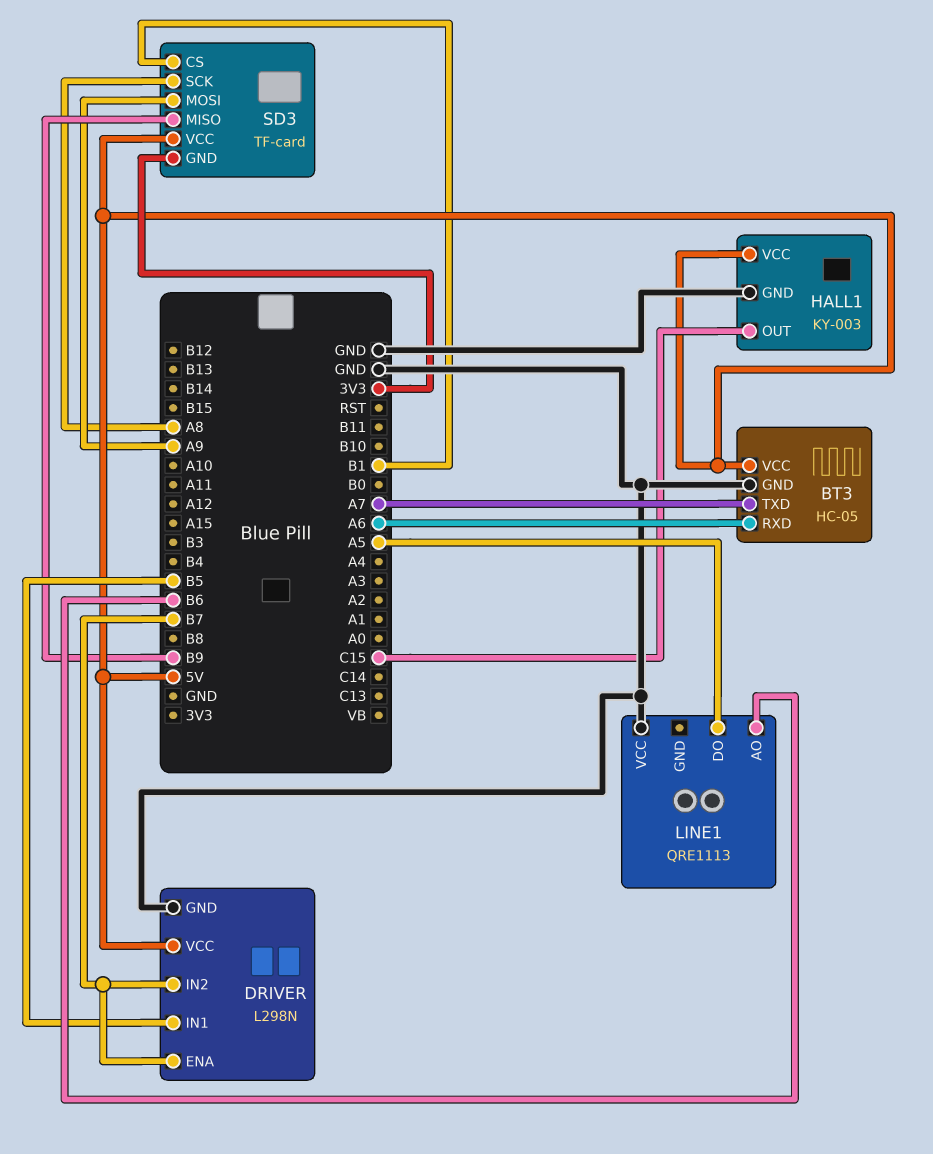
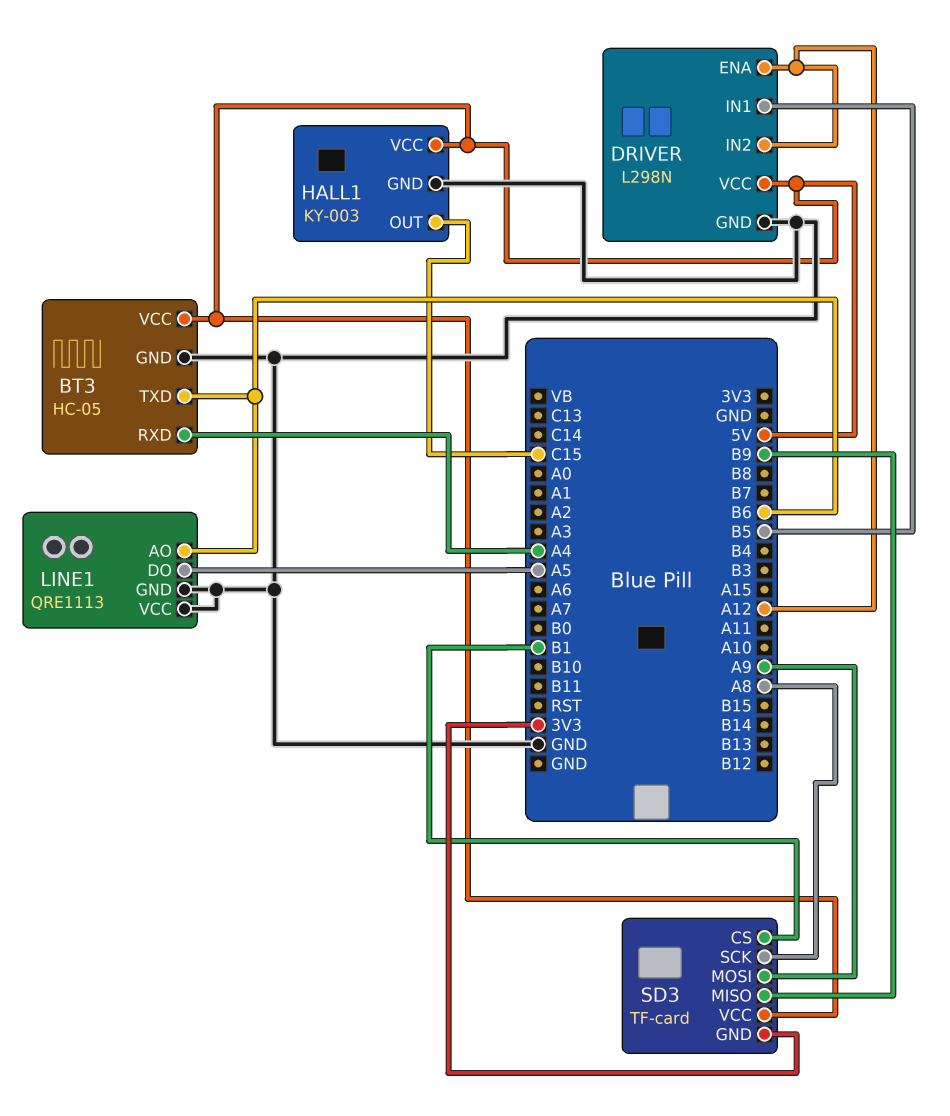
BT3 pin RXD: A6 -> A4
BT3 pin TXD: A7 -> B6
DRIVER pin ENA: B7 -> A12
DRIVER pin IN2: B7 -> A12
LINE1 pin GND: none -> GND

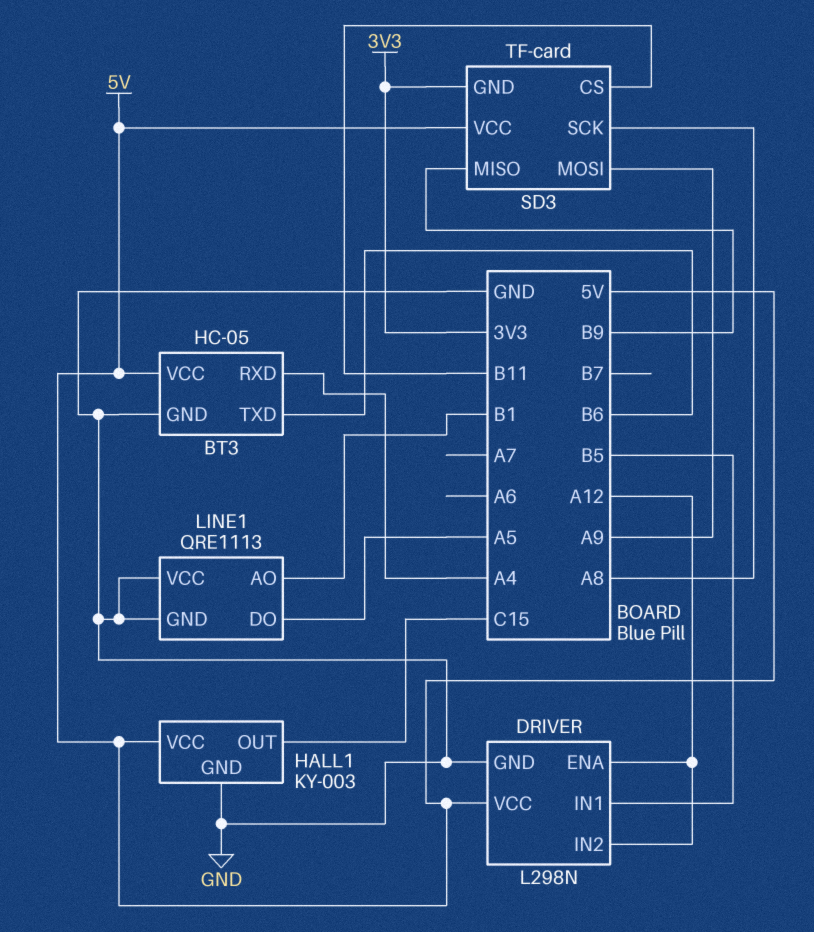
LINE1 pin AO: B6 -> B1
SD3 pin CS: B1 -> B11

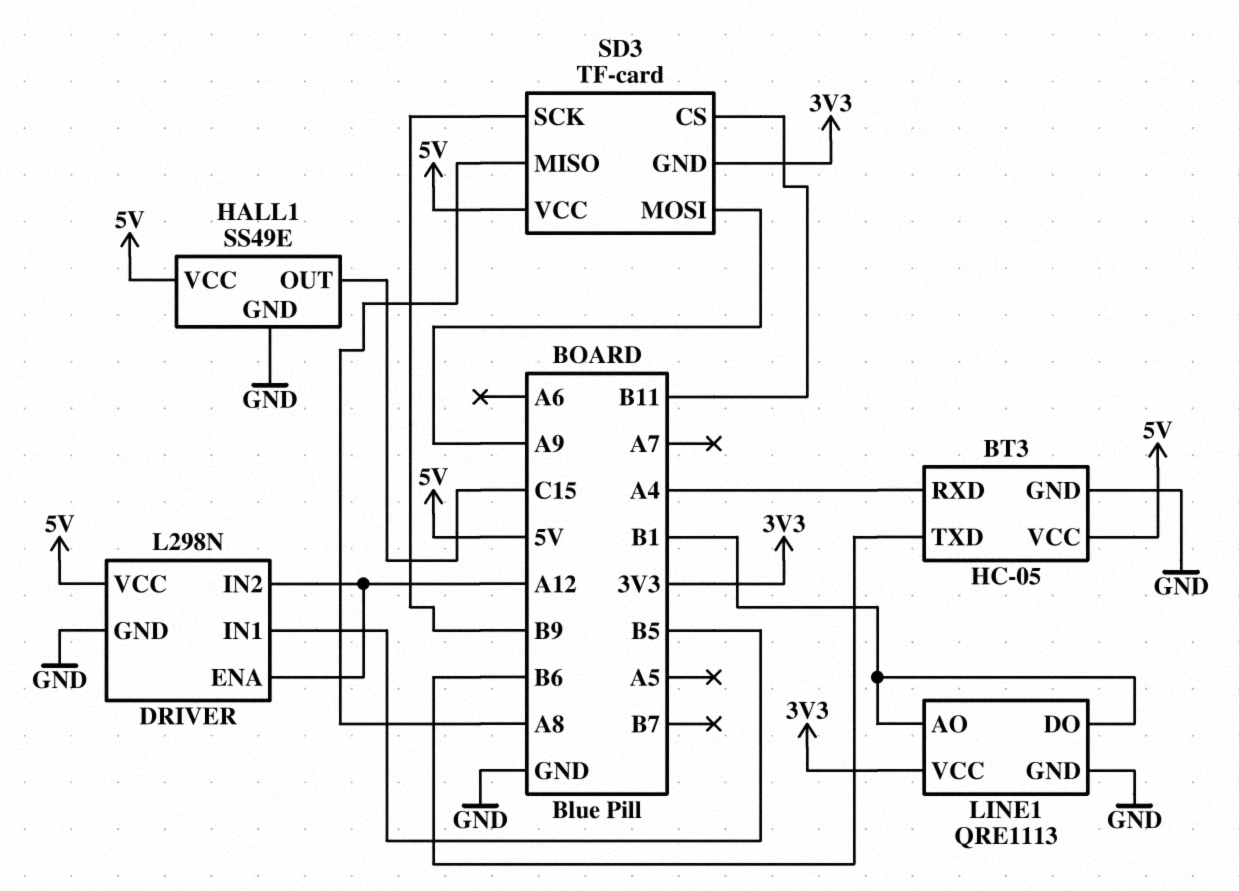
HALL1: KY-003 -> SS49E
LINE1 pin DO: A5 -> B1
LINE1 pin VCC: GND -> 3V3
SD3 pin MISO: B9 -> A8
SD3 pin SCK: A8 -> B9

